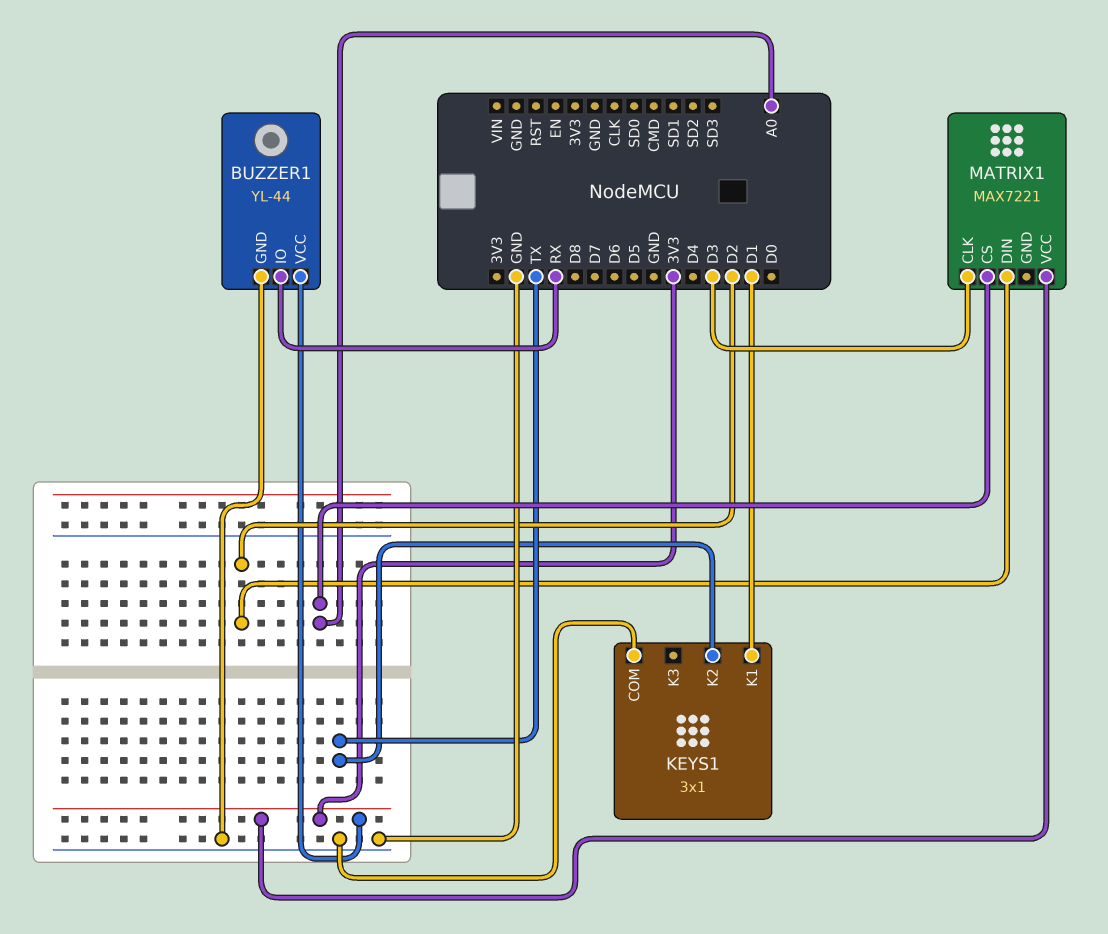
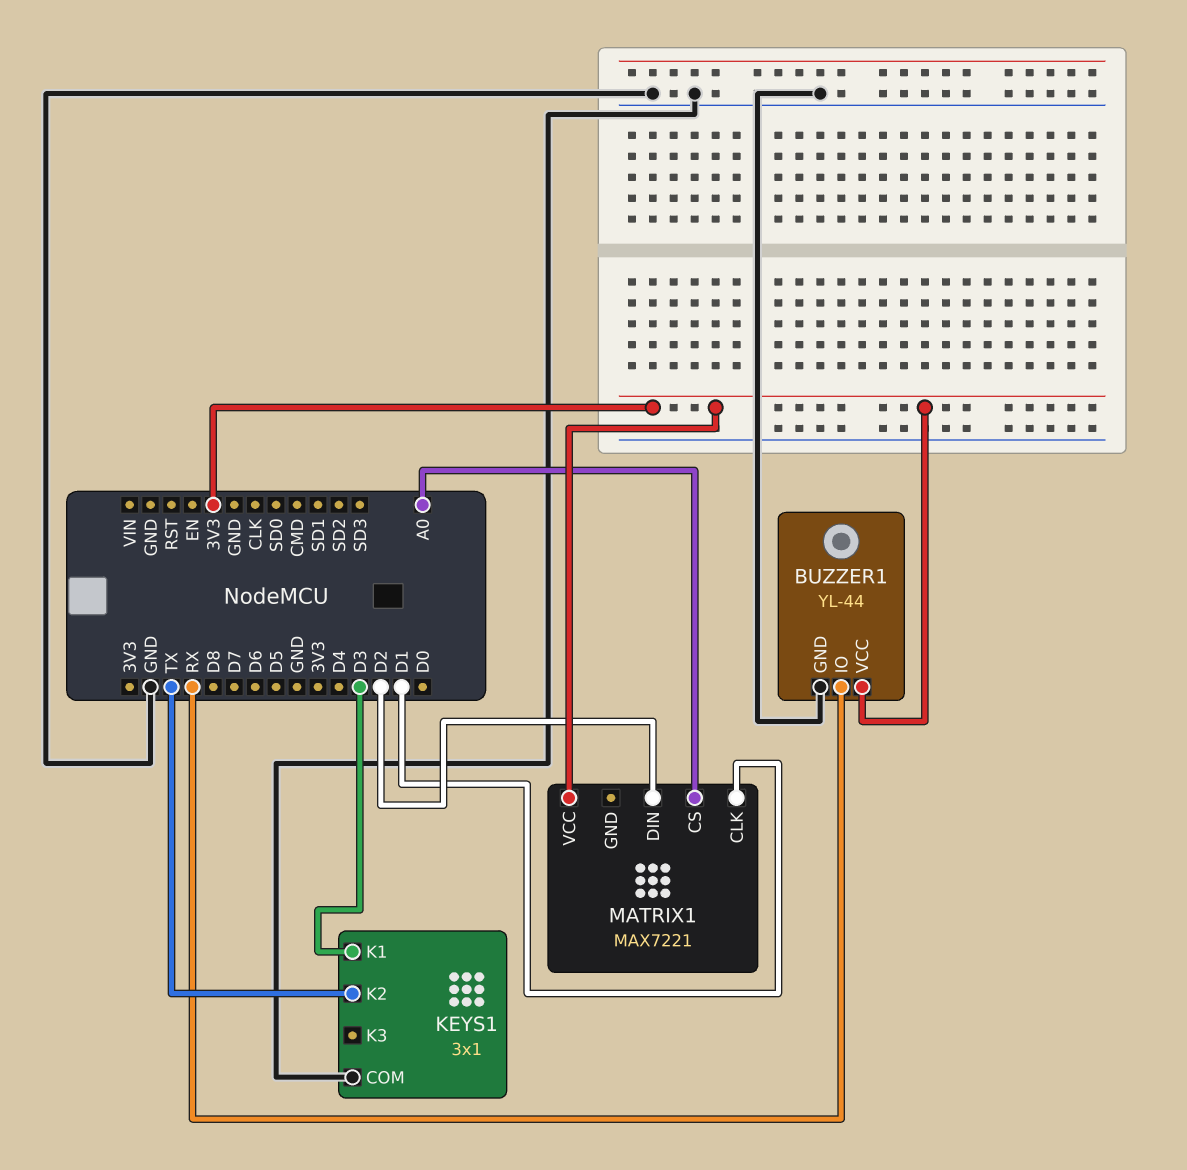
KEYS1 pin K1: D1 -> D3
MATRIX1 pin CLK: D3 -> D1

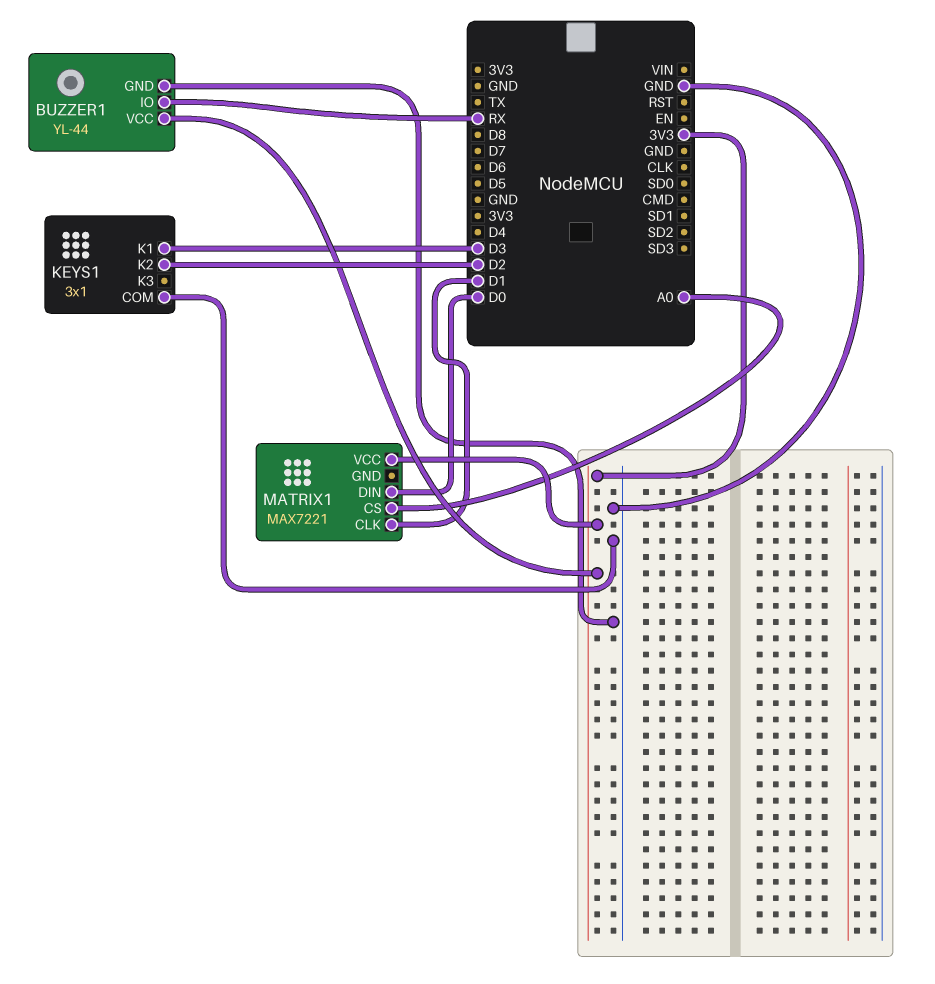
KEYS1 pin K2: TX -> D2
MATRIX1 pin DIN: D2 -> D0

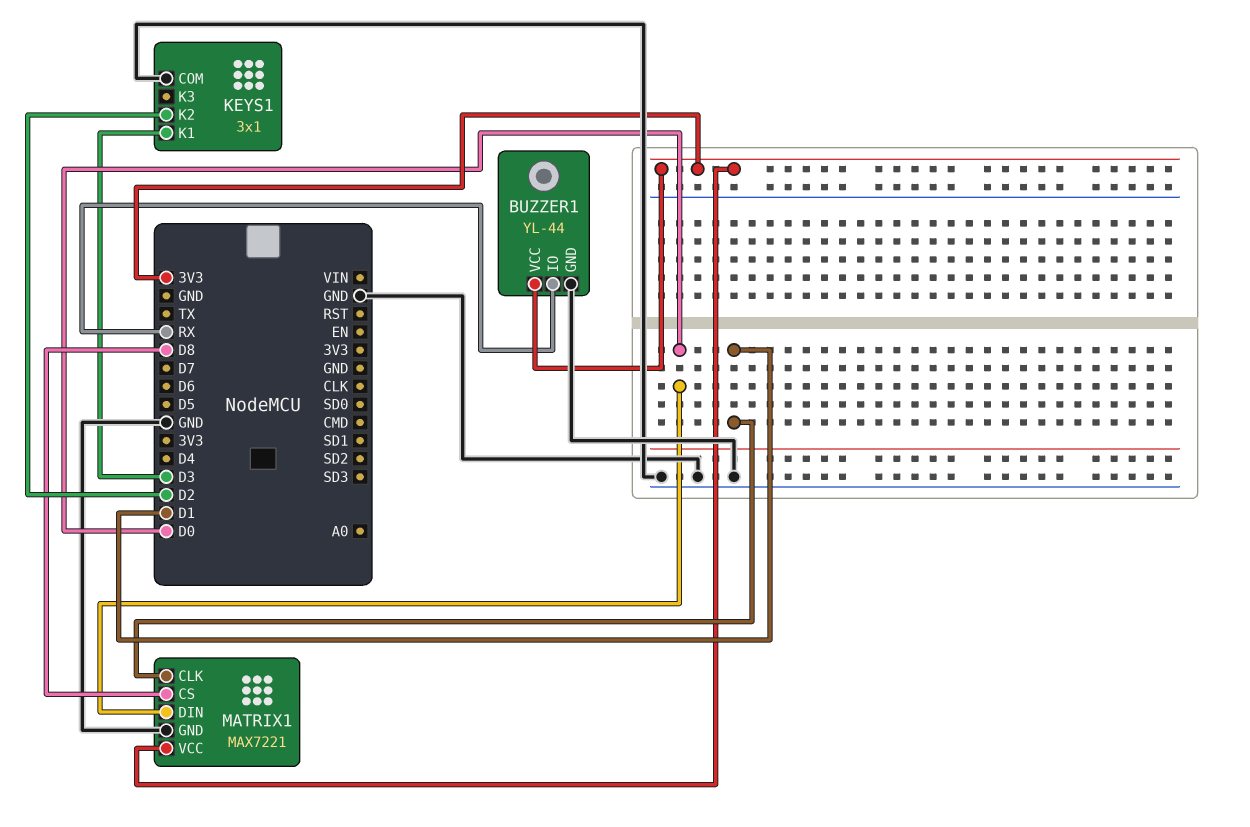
MATRIX1 pin CS: A0 -> D8
MATRIX1 pin GND: none -> GND

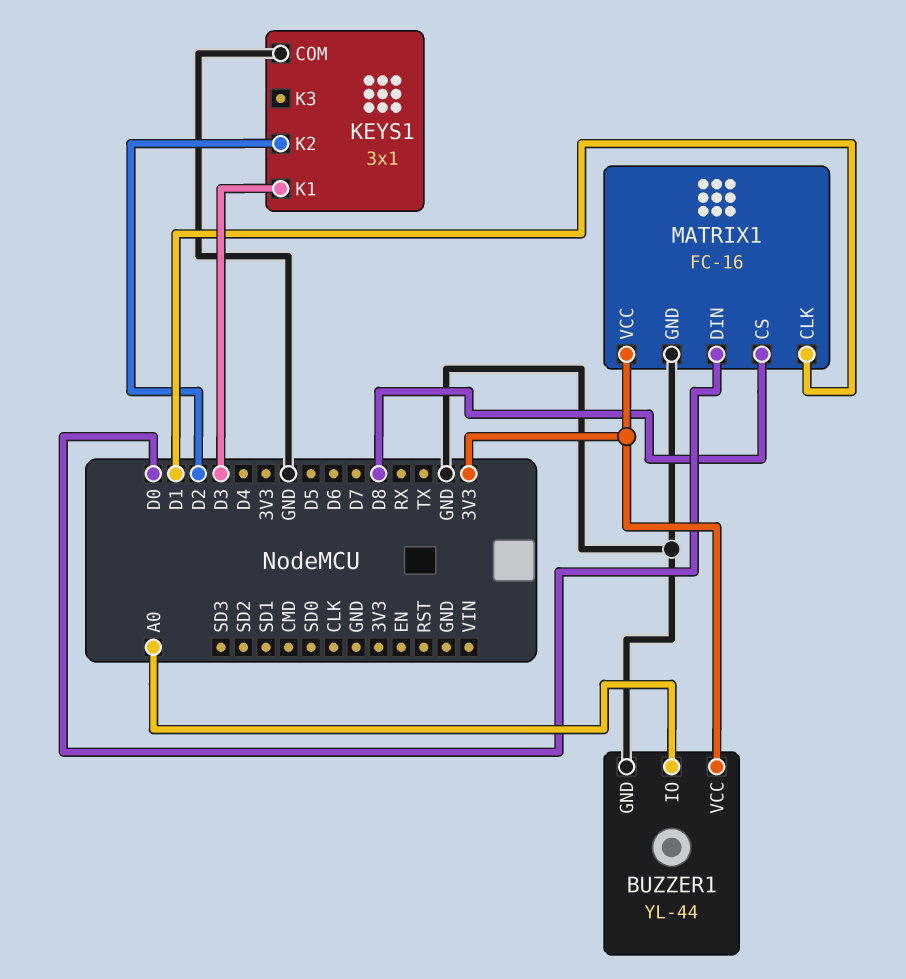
BUZZER1 pin IO: RX -> A0
MATRIX1: MAX7221 -> FC-16

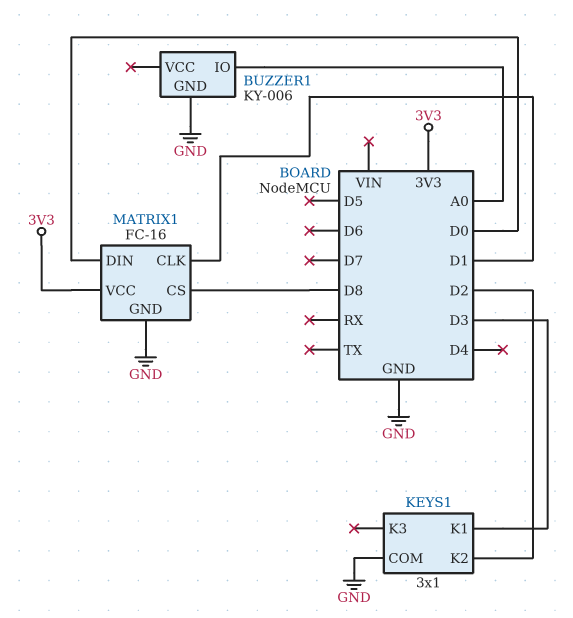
BUZZER1: YL-44 -> KY-006
BUZZER1 pin VCC: 3V3 -> none

